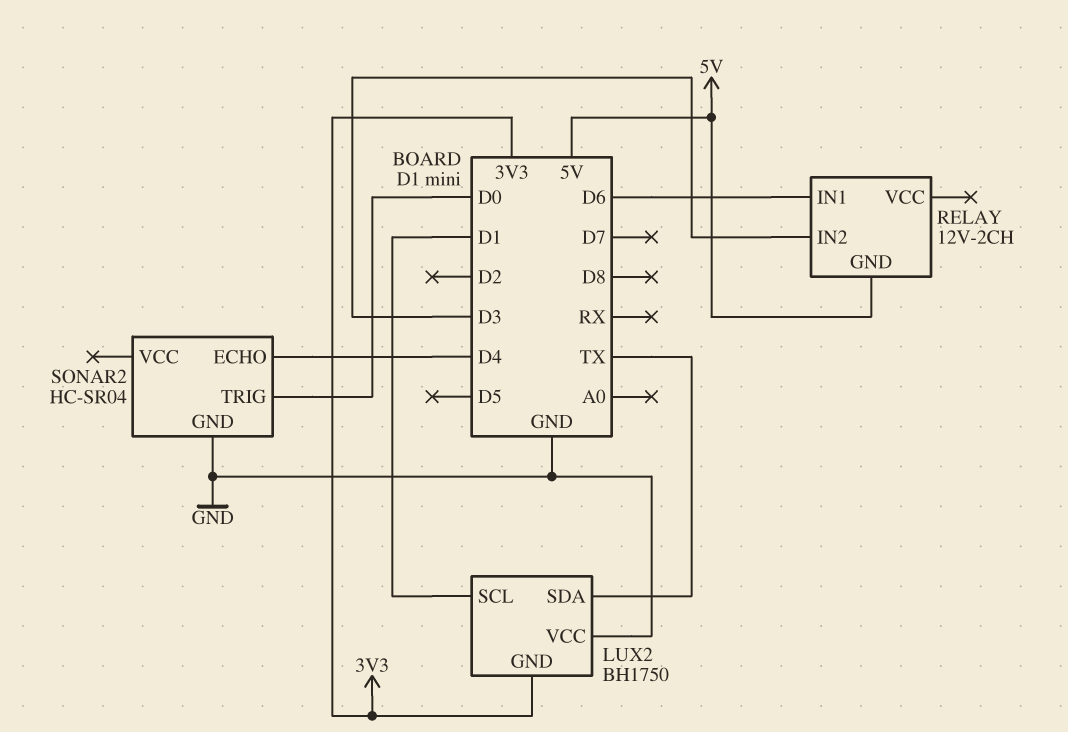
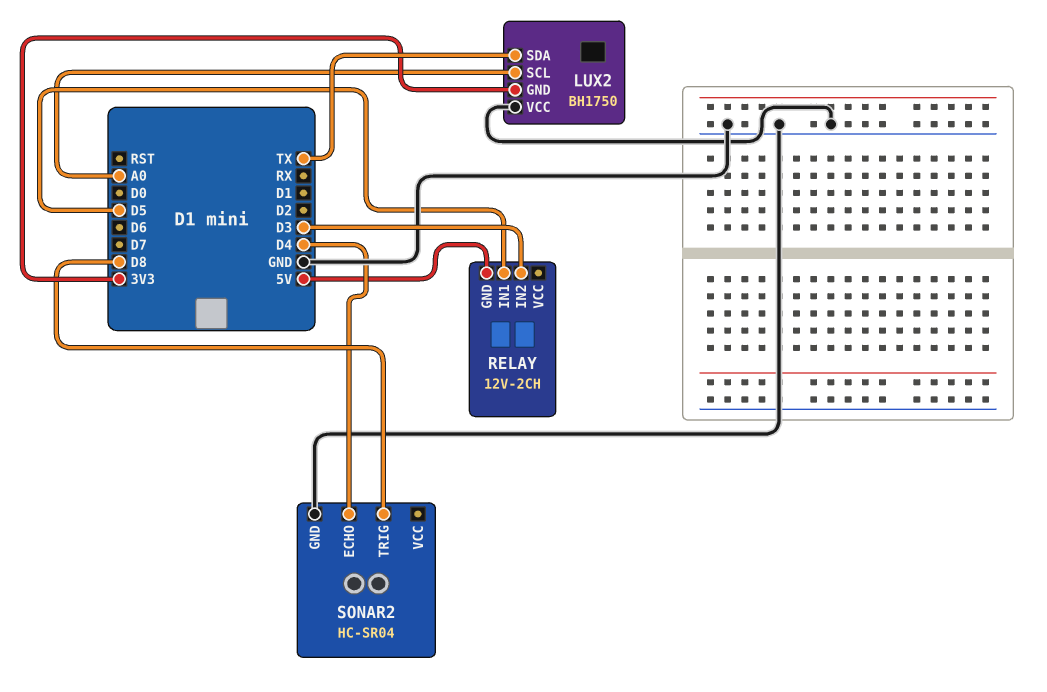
LUX2 pin SCL: D1 -> A0
RELAY pin IN1: D6 -> D5
SONAR2 pin TRIG: D0 -> D8

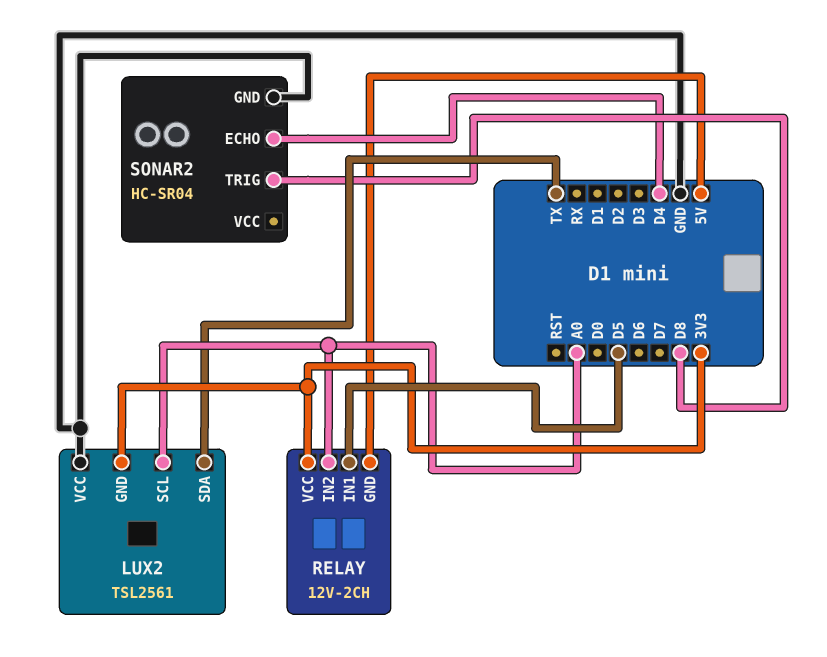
LUX2: BH1750 -> TSL2561
RELAY pin IN2: D3 -> A0
RELAY pin VCC: none -> 3V3

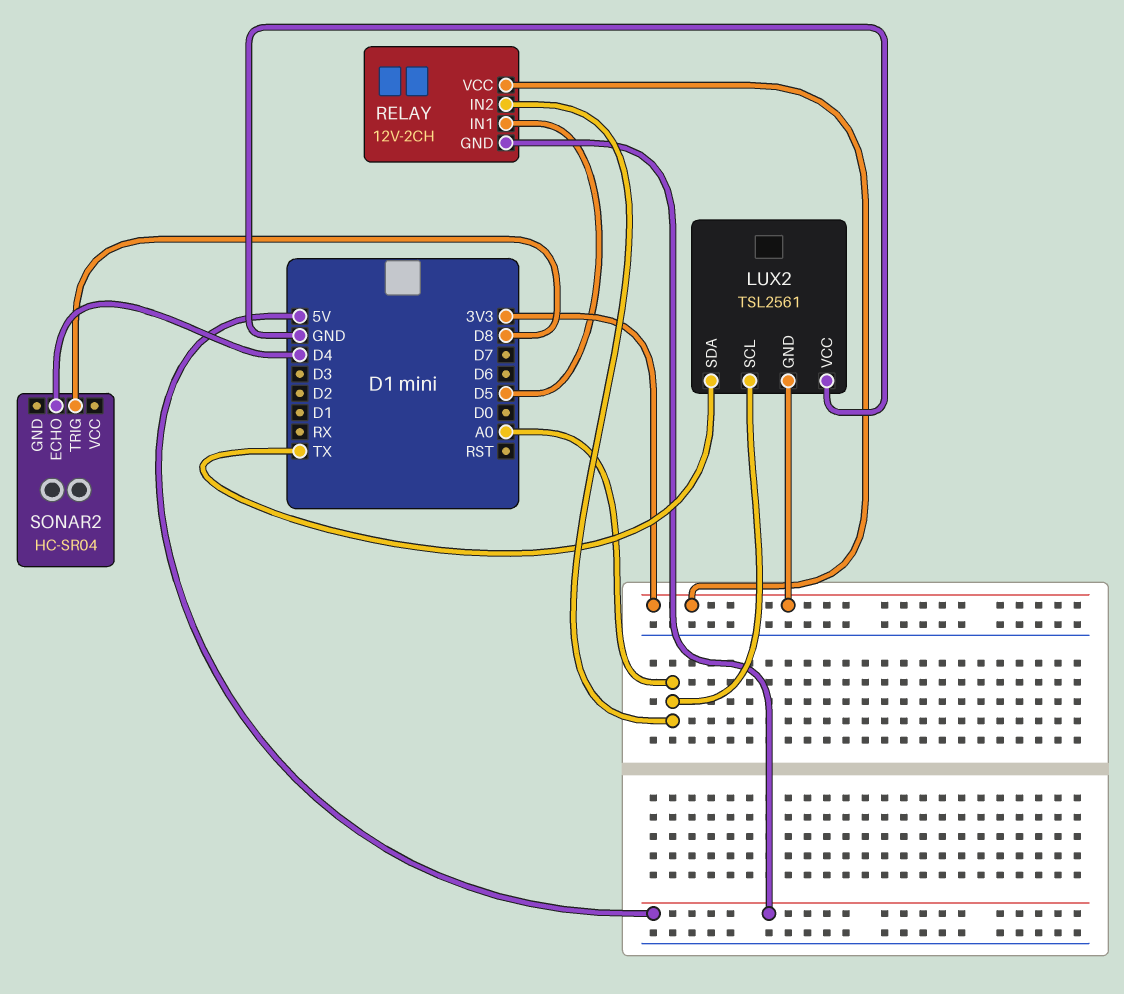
SONAR2 pin GND: GND -> none

